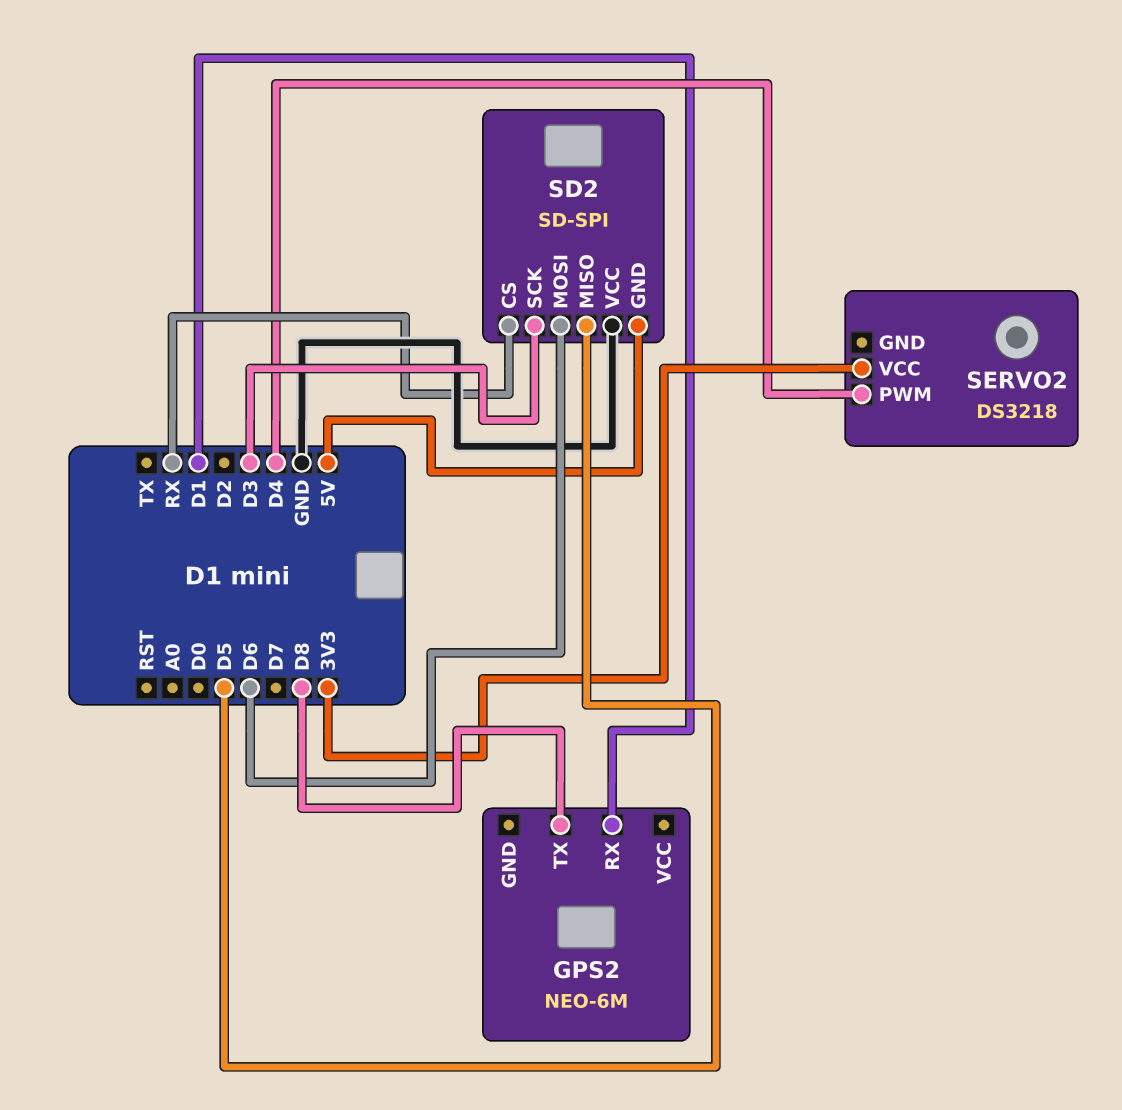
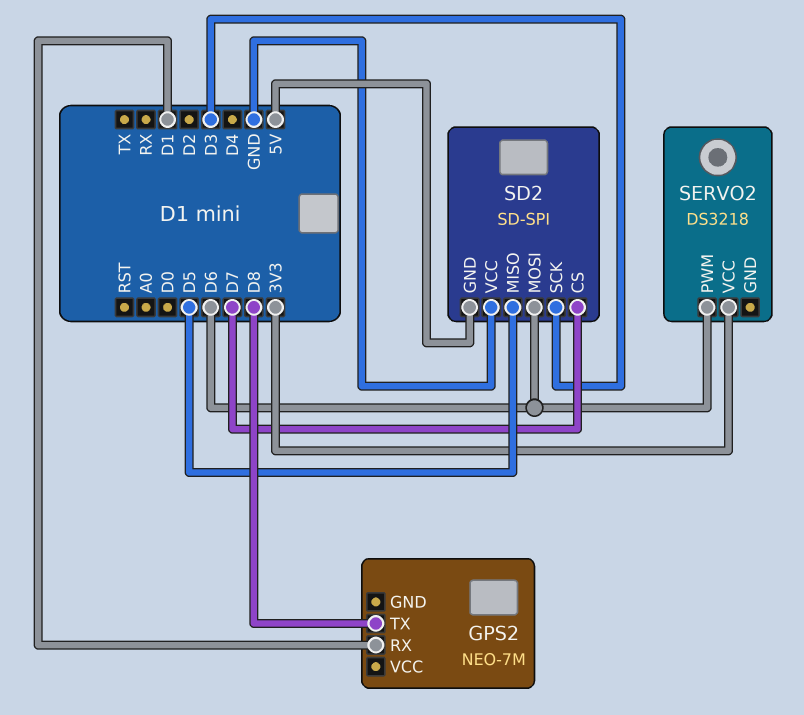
GPS2: NEO-6M -> NEO-7M
SD2 pin CS: RX -> D7
SERVO2 pin PWM: D4 -> D6

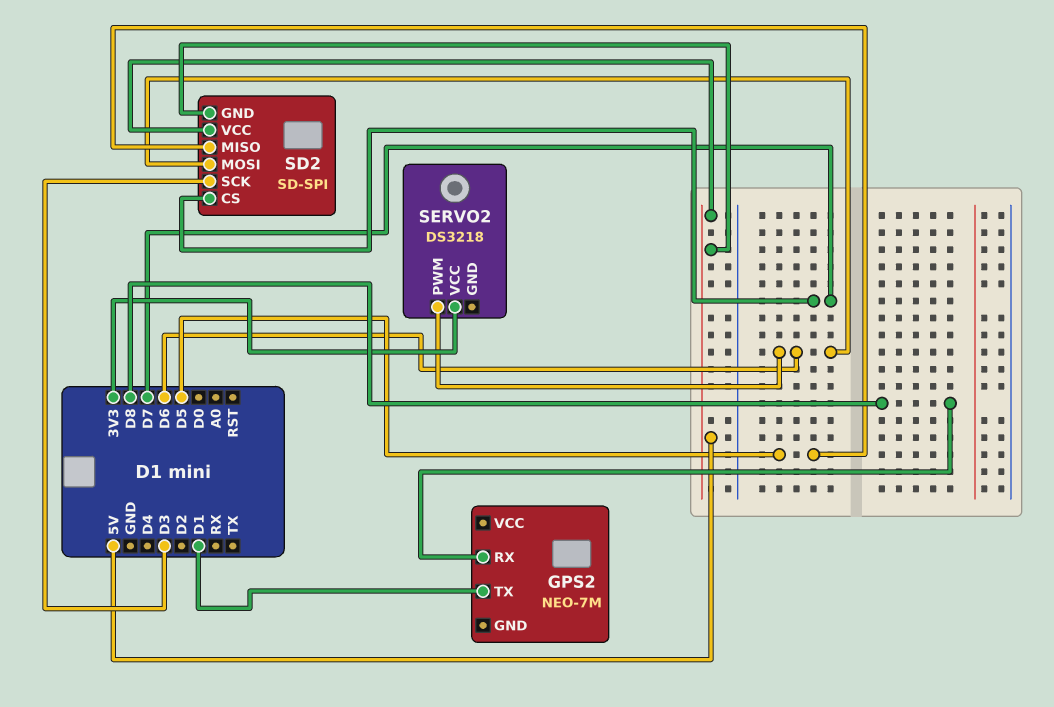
GPS2 pin RX: D1 -> D8
GPS2 pin TX: D8 -> D1
SD2 pin VCC: GND -> 5V

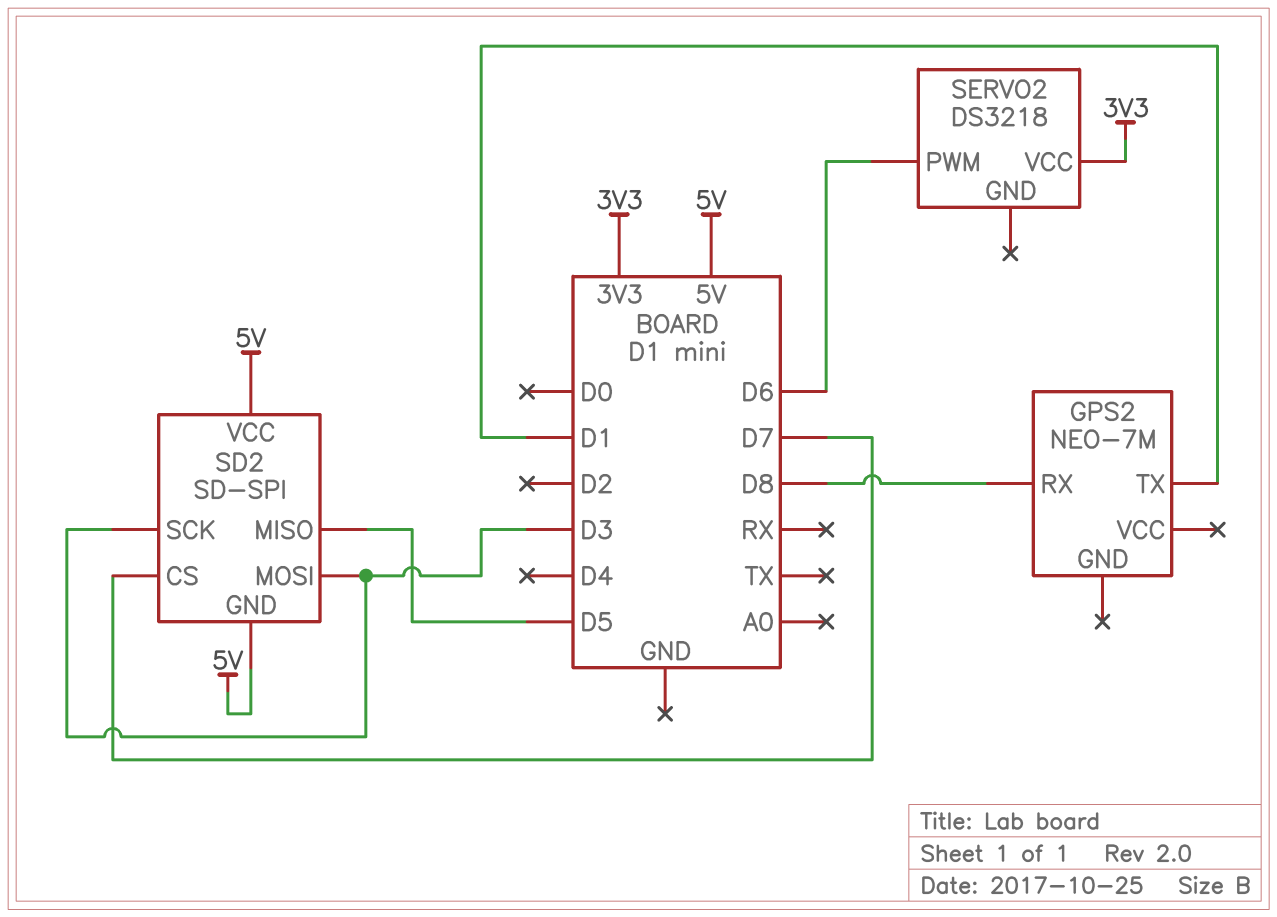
SD2 pin MOSI: D6 -> D3

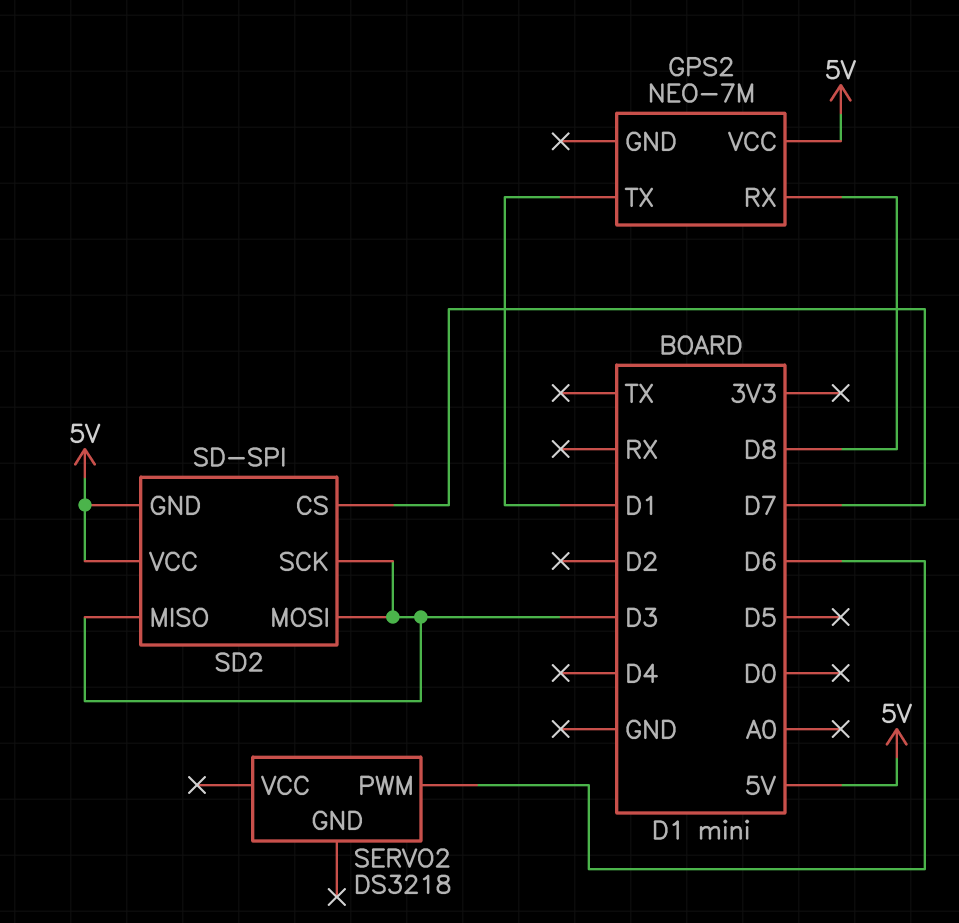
GPS2 pin VCC: none -> 5V
SD2 pin MISO: D5 -> D3
SERVO2 pin VCC: 3V3 -> none

